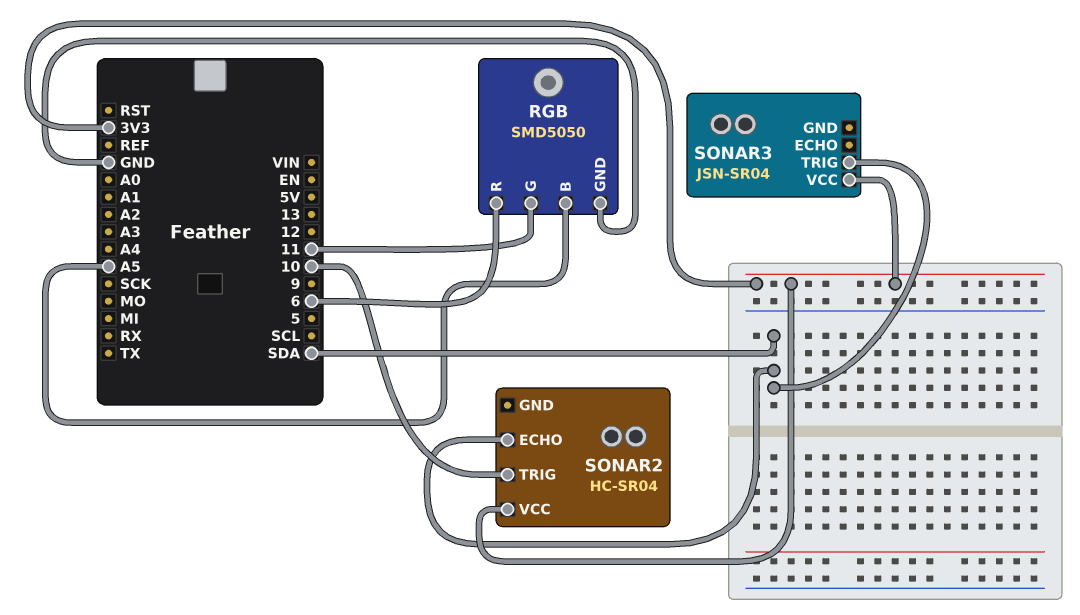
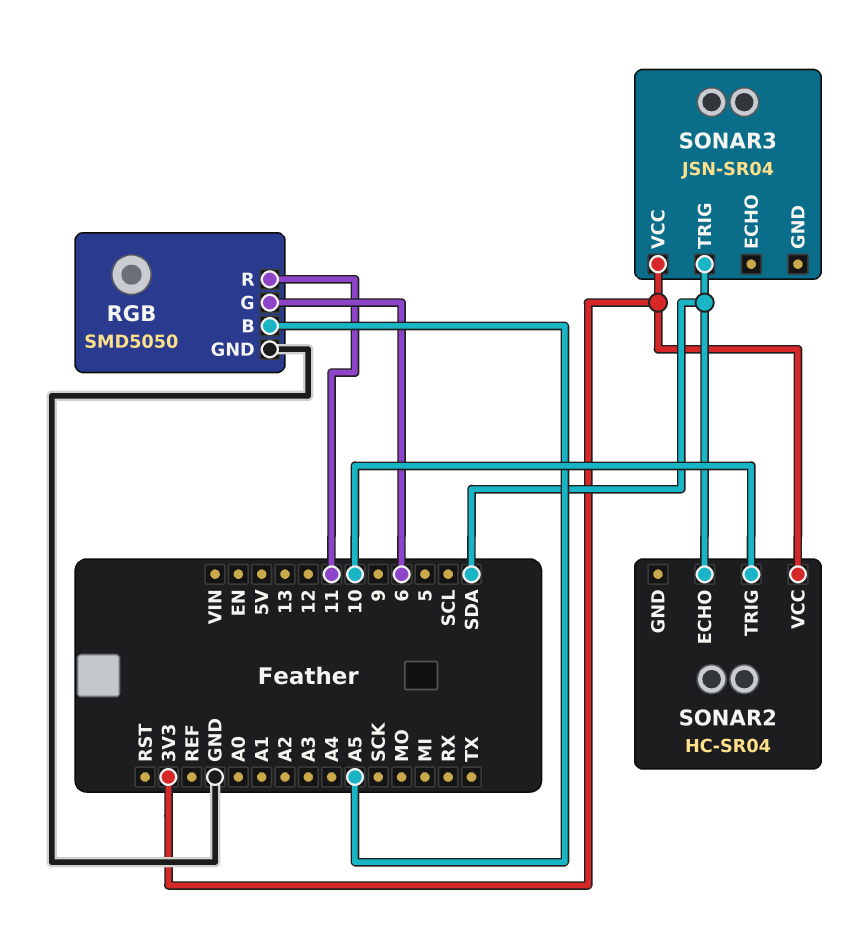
RGB pin G: 11 -> 6
RGB pin R: 6 -> 11

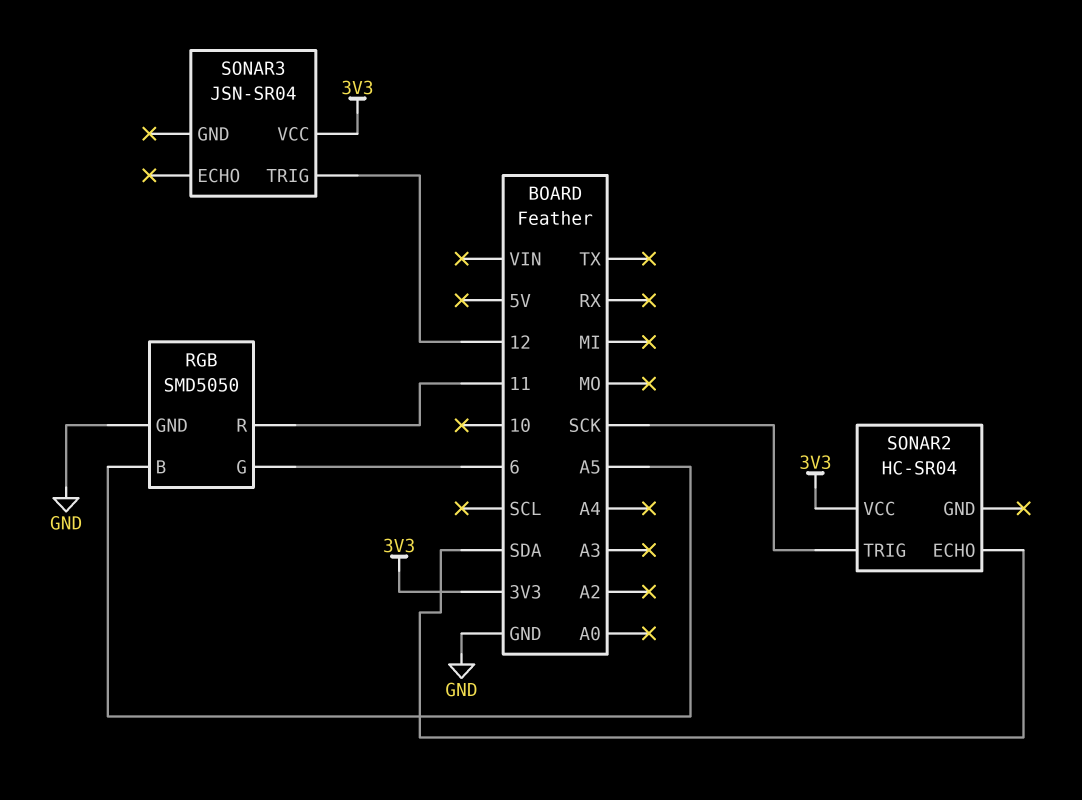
SONAR2 pin TRIG: 10 -> SCK
SONAR3 pin TRIG: SDA -> 12

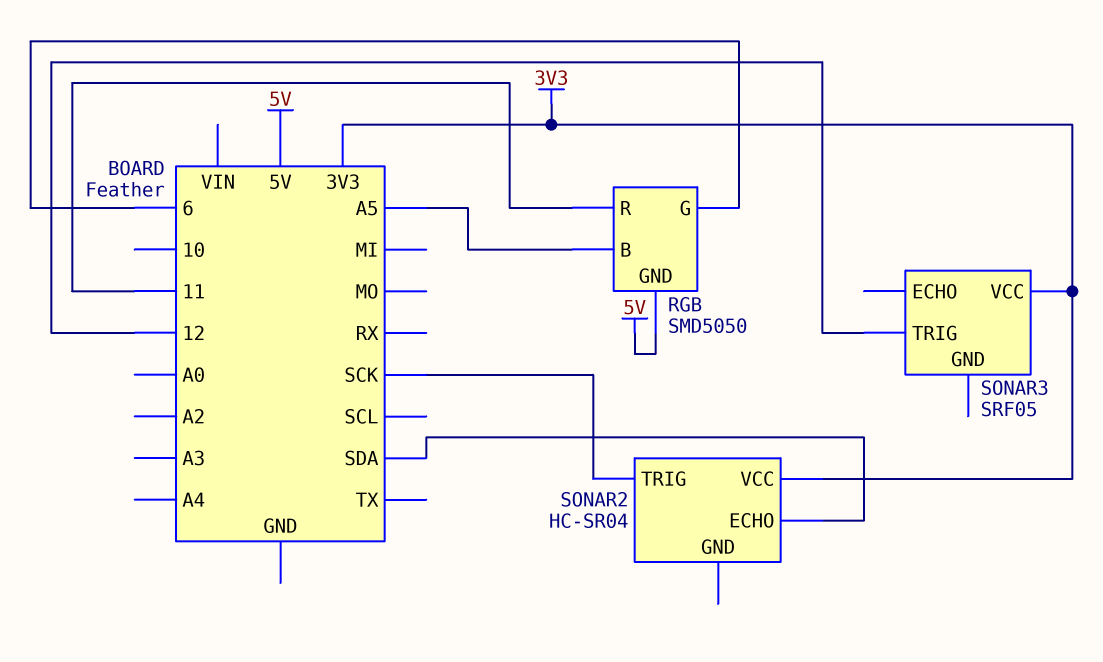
RGB pin GND: GND -> 5V
SONAR3: JSN-SR04 -> SRF05

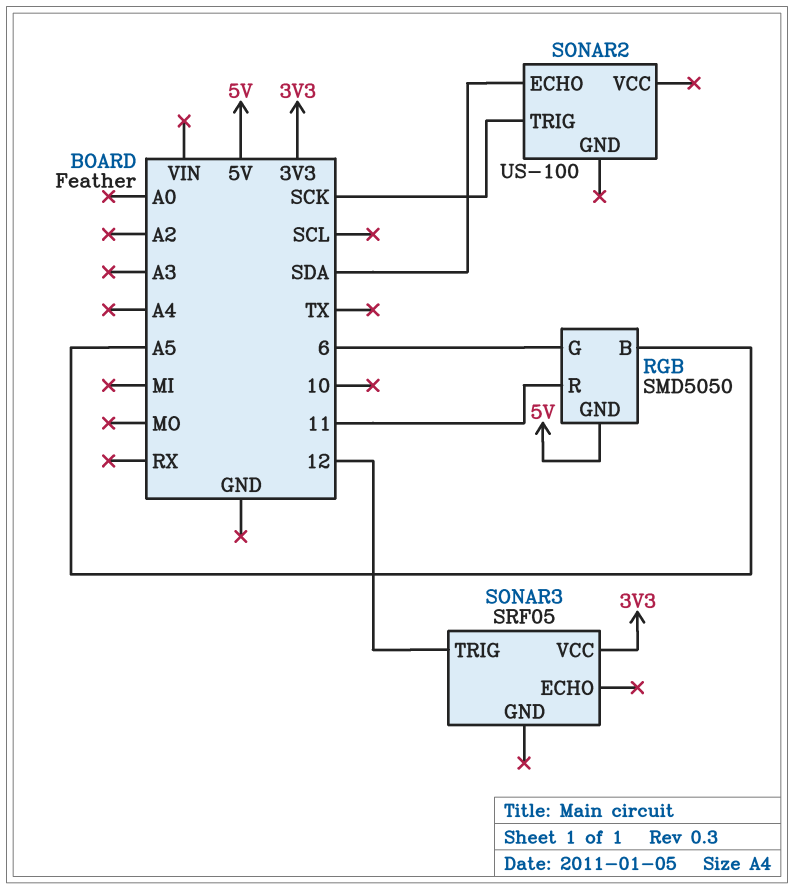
SONAR2: HC-SR04 -> US-100
SONAR2 pin VCC: 3V3 -> none

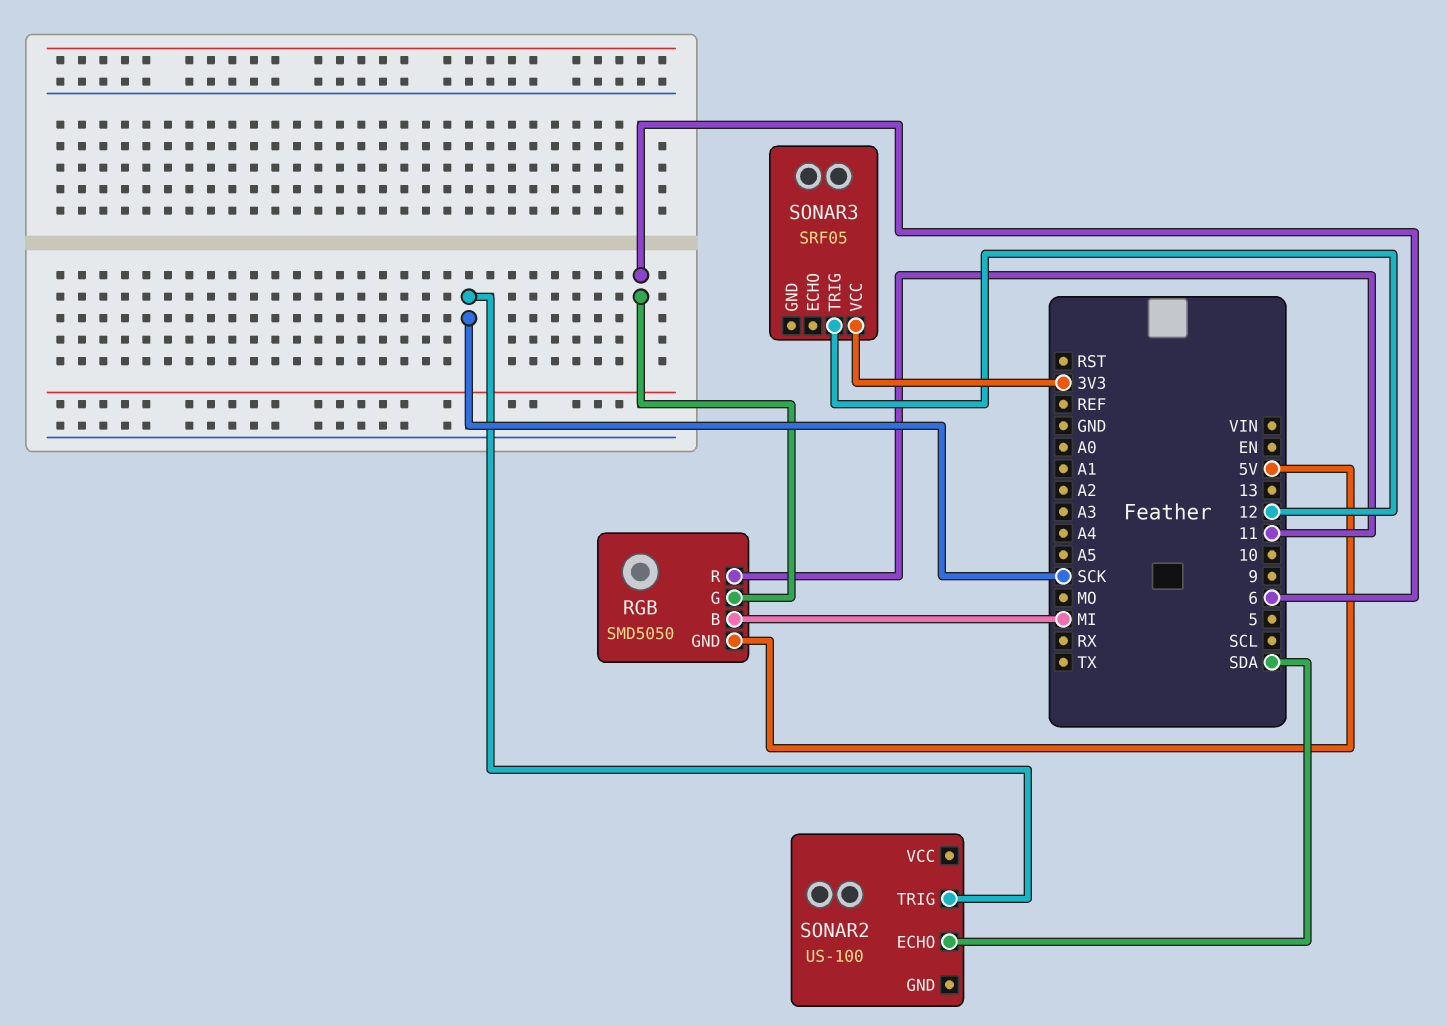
RGB pin B: A5 -> MI

